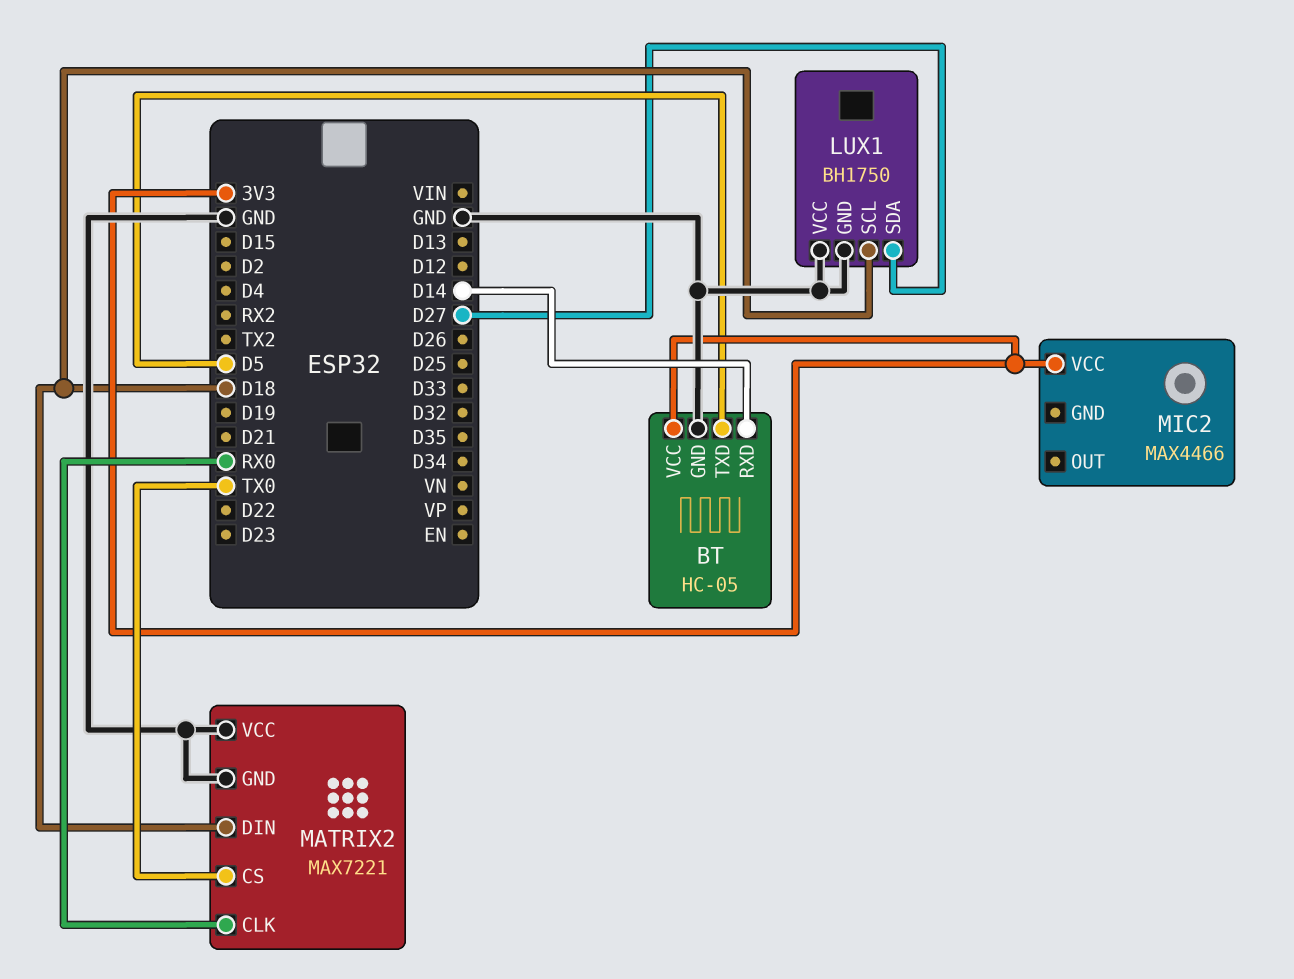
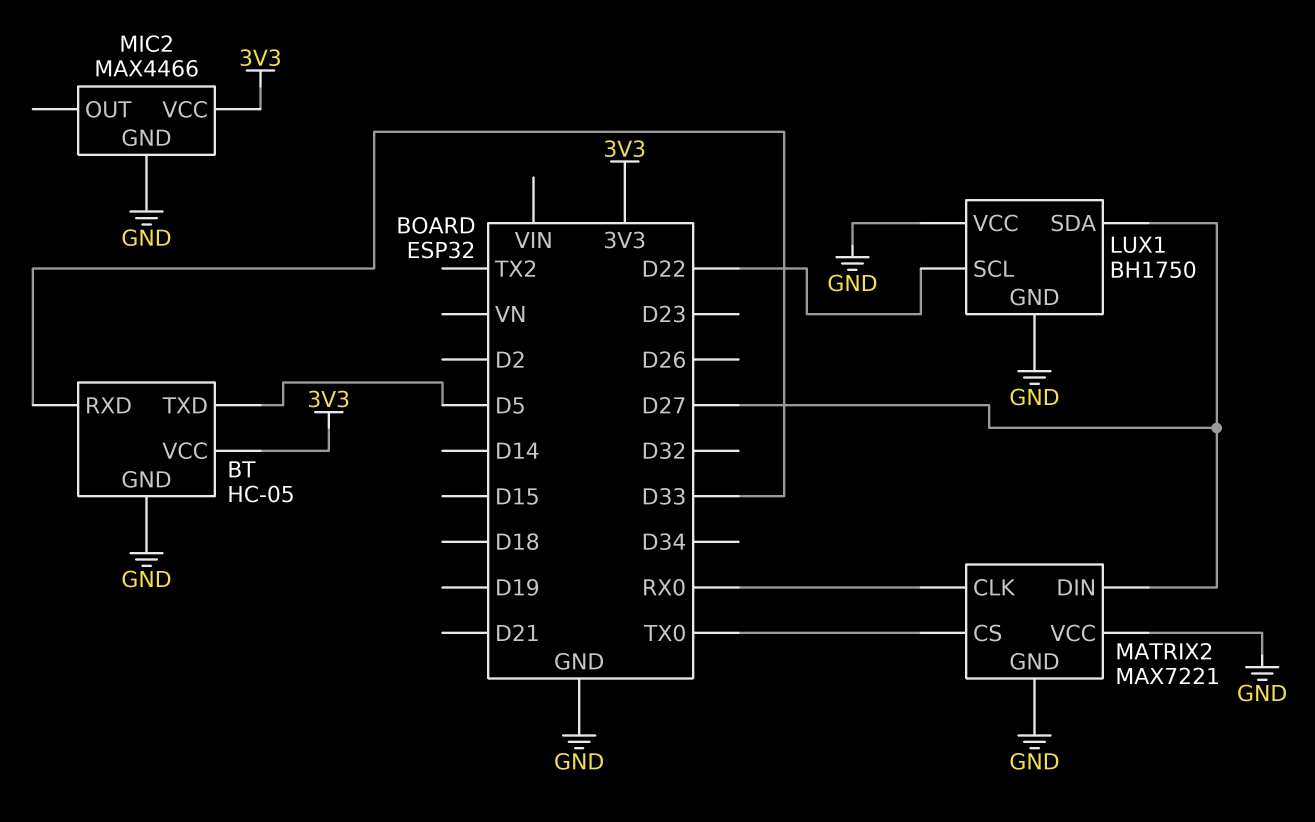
BT pin RXD: D14 -> D33
LUX1 pin SCL: D18 -> D22
MATRIX2 pin DIN: D18 -> D27
MIC2 pin GND: none -> GND

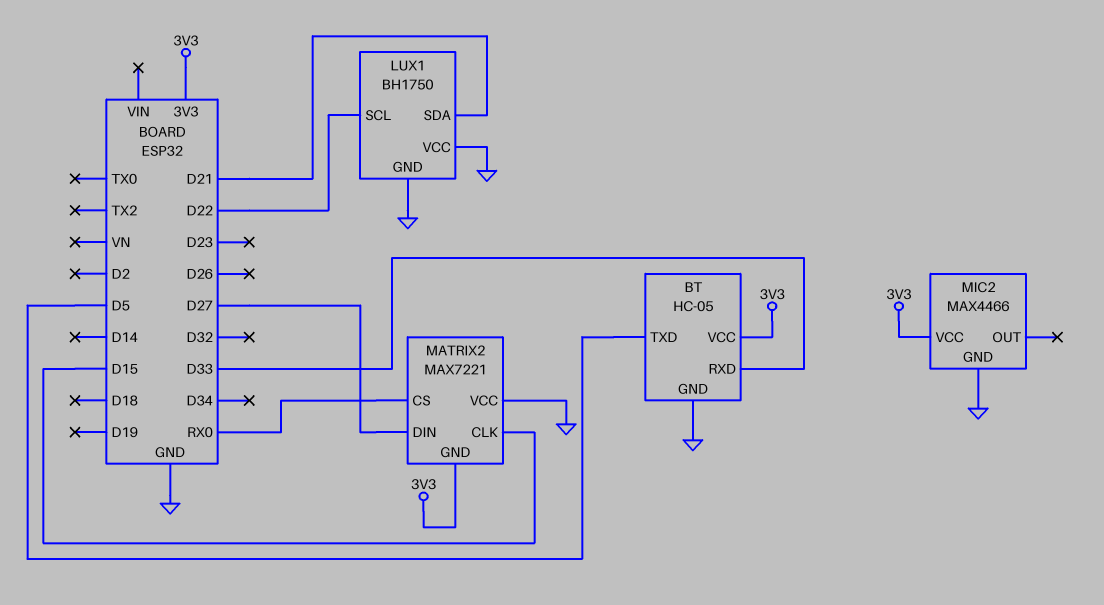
LUX1 pin SDA: D27 -> D21
MATRIX2 pin CLK: RX0 -> D15
MATRIX2 pin CS: TX0 -> RX0
MATRIX2 pin GND: GND -> 3V3

